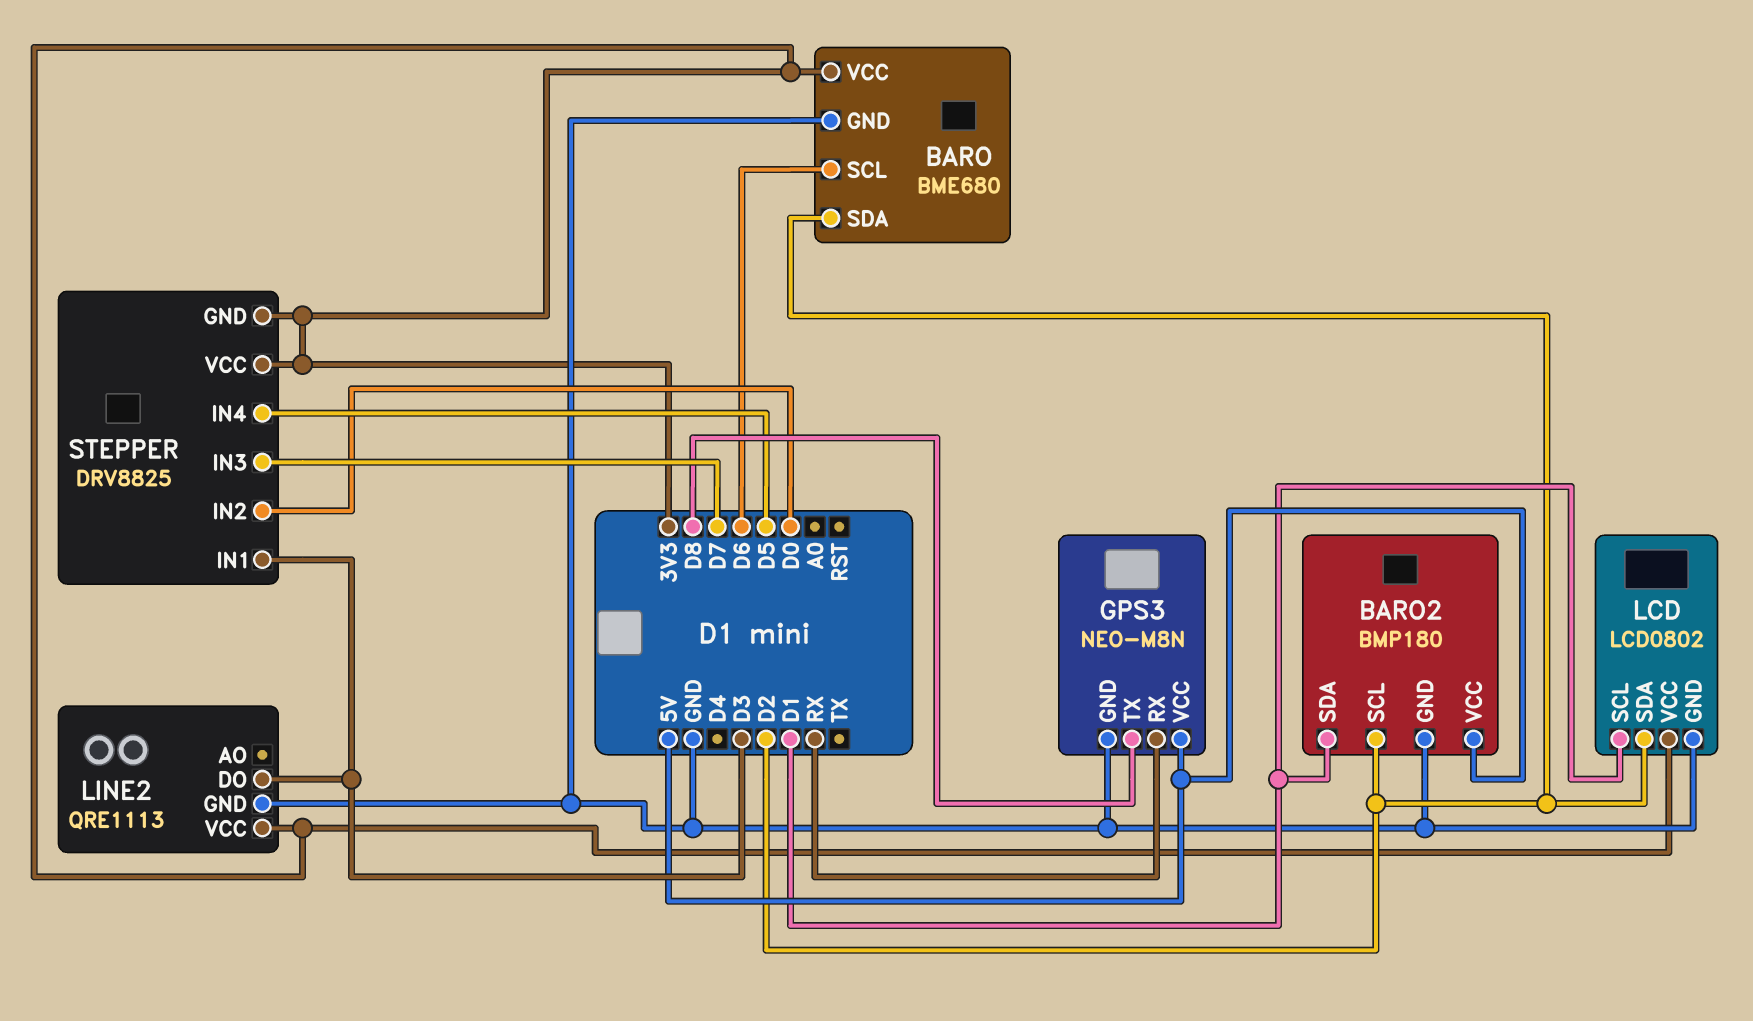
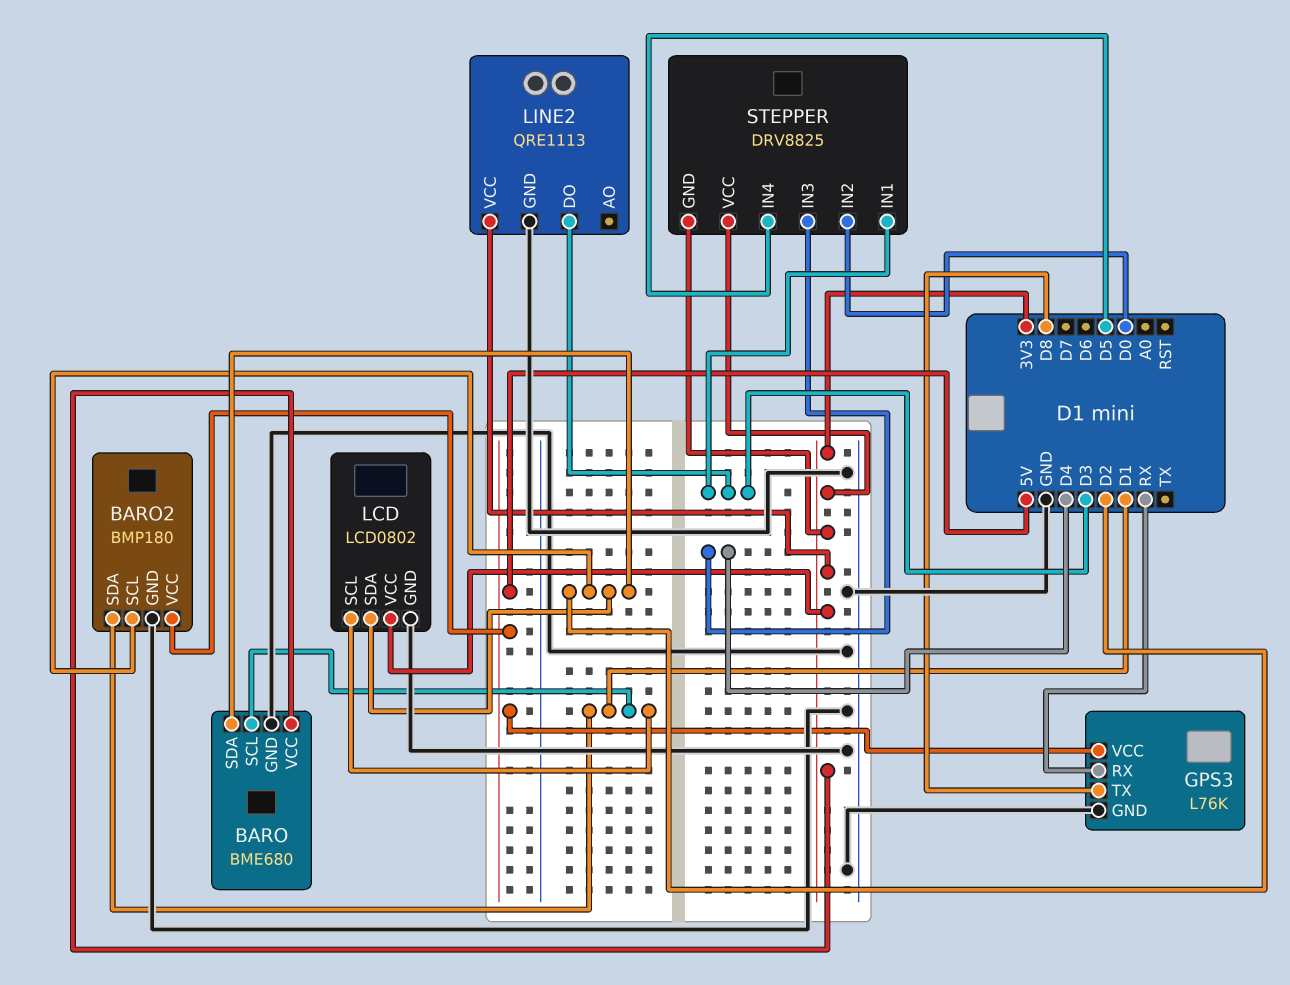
BARO pin SCL: D6 -> D1
GPS3: NEO-M8N -> L76K
STEPPER pin IN3: D7 -> D4

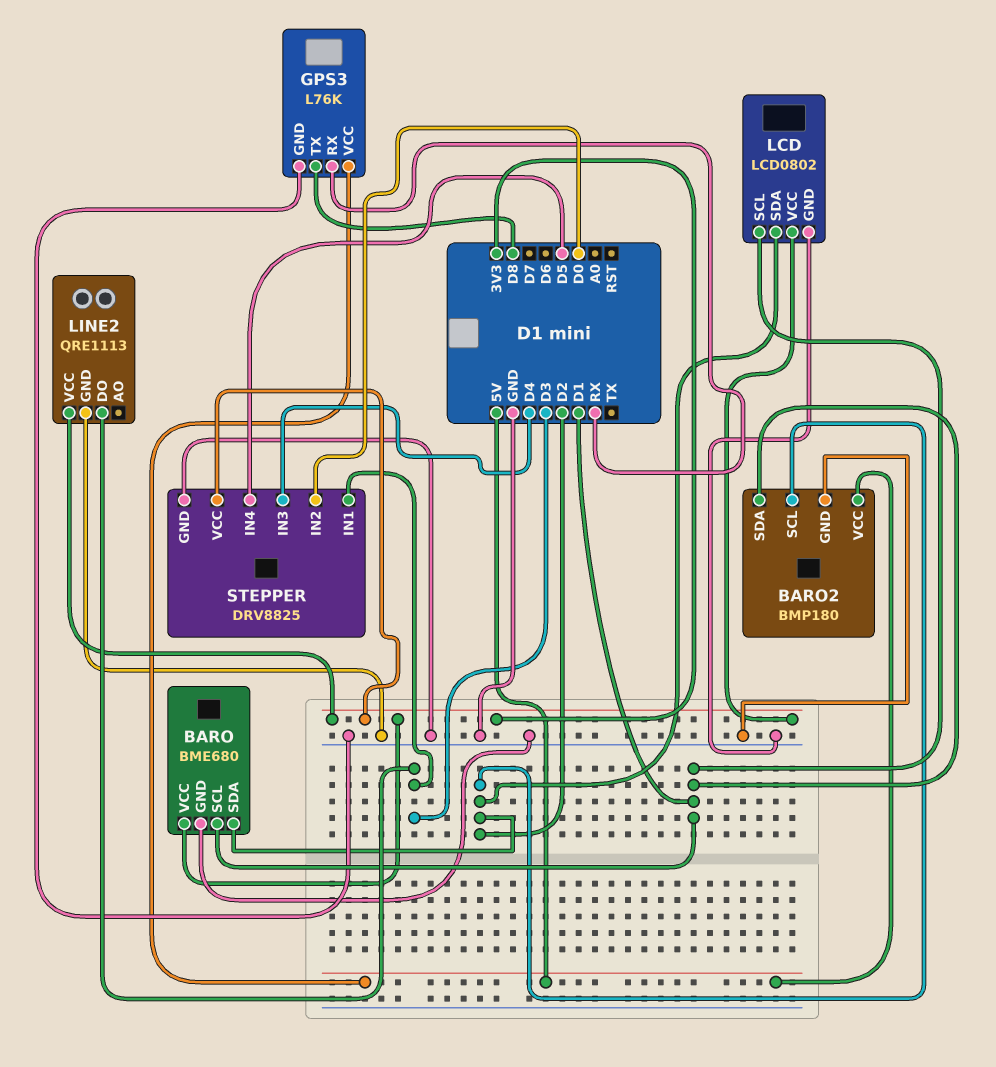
STEPPER pin GND: 3V3 -> GND

